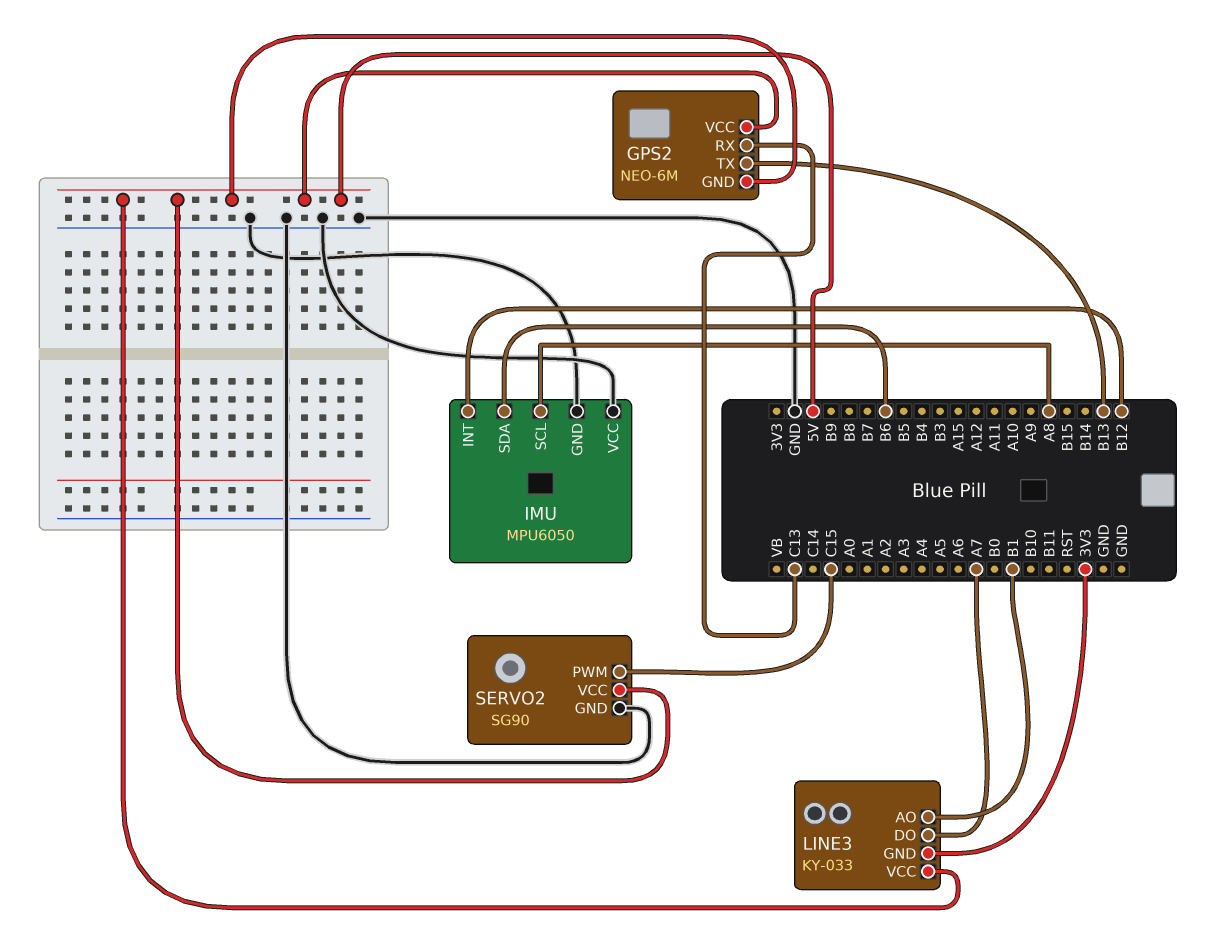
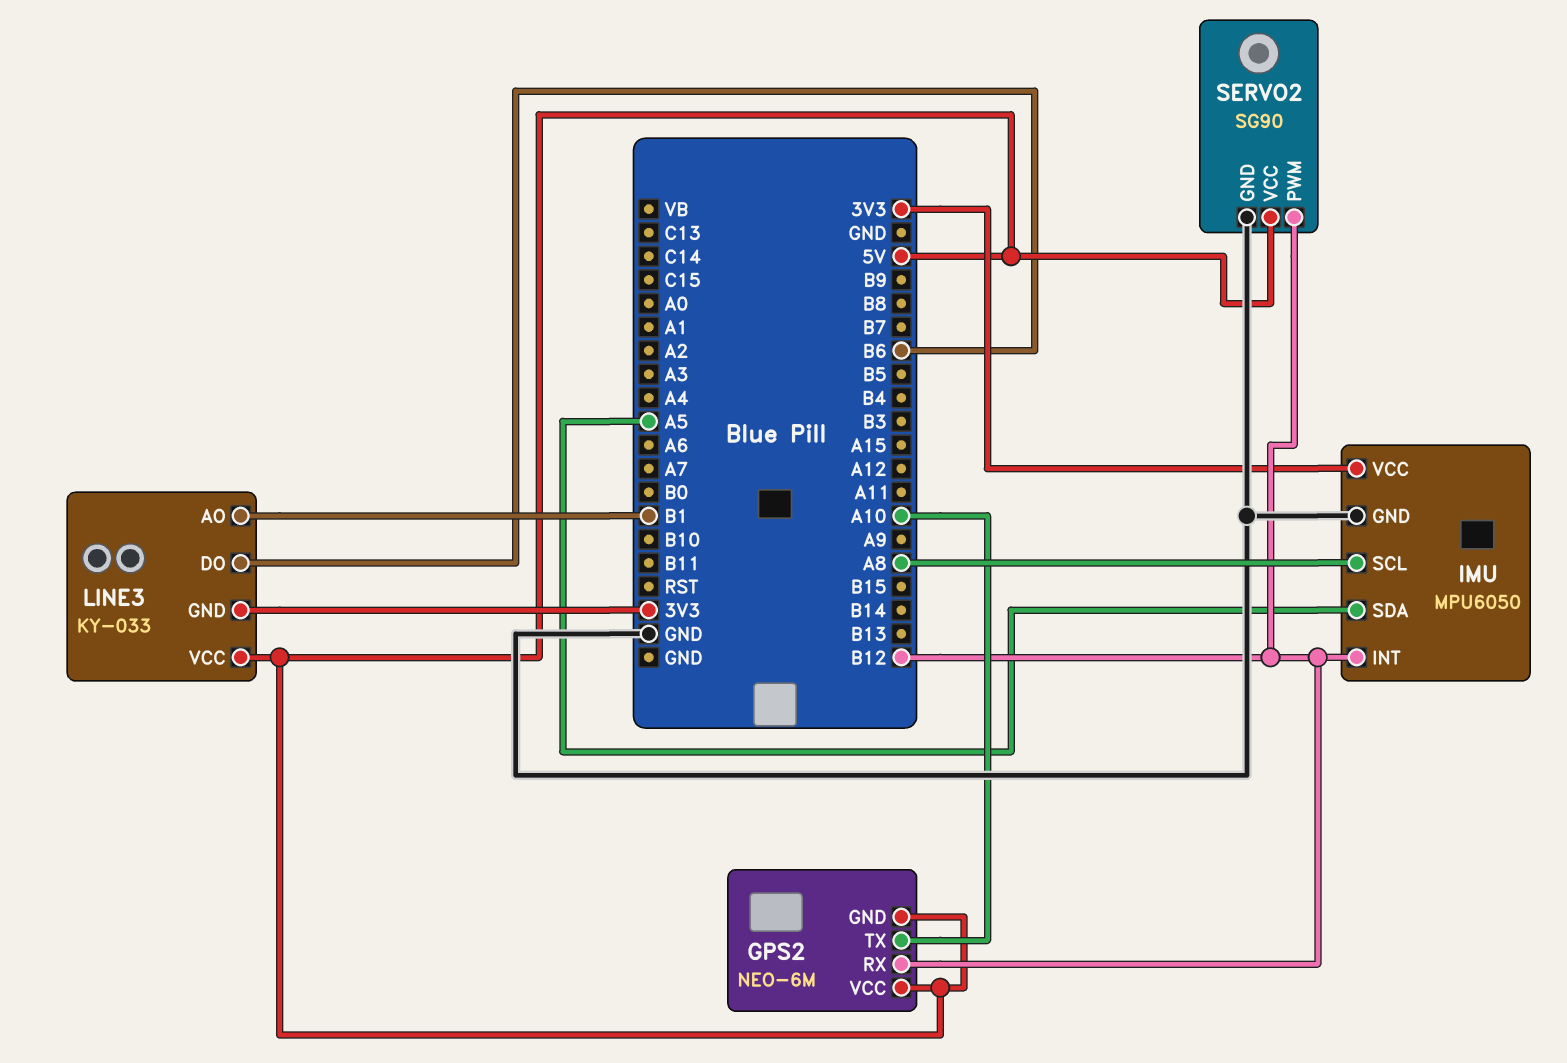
GPS2 pin RX: C13 -> B12
GPS2 pin TX: B13 -> A10
IMU pin SDA: B6 -> A5
IMU pin VCC: GND -> 3V3
LINE3 pin DO: A7 -> B6
SERVO2 pin PWM: C15 -> B12

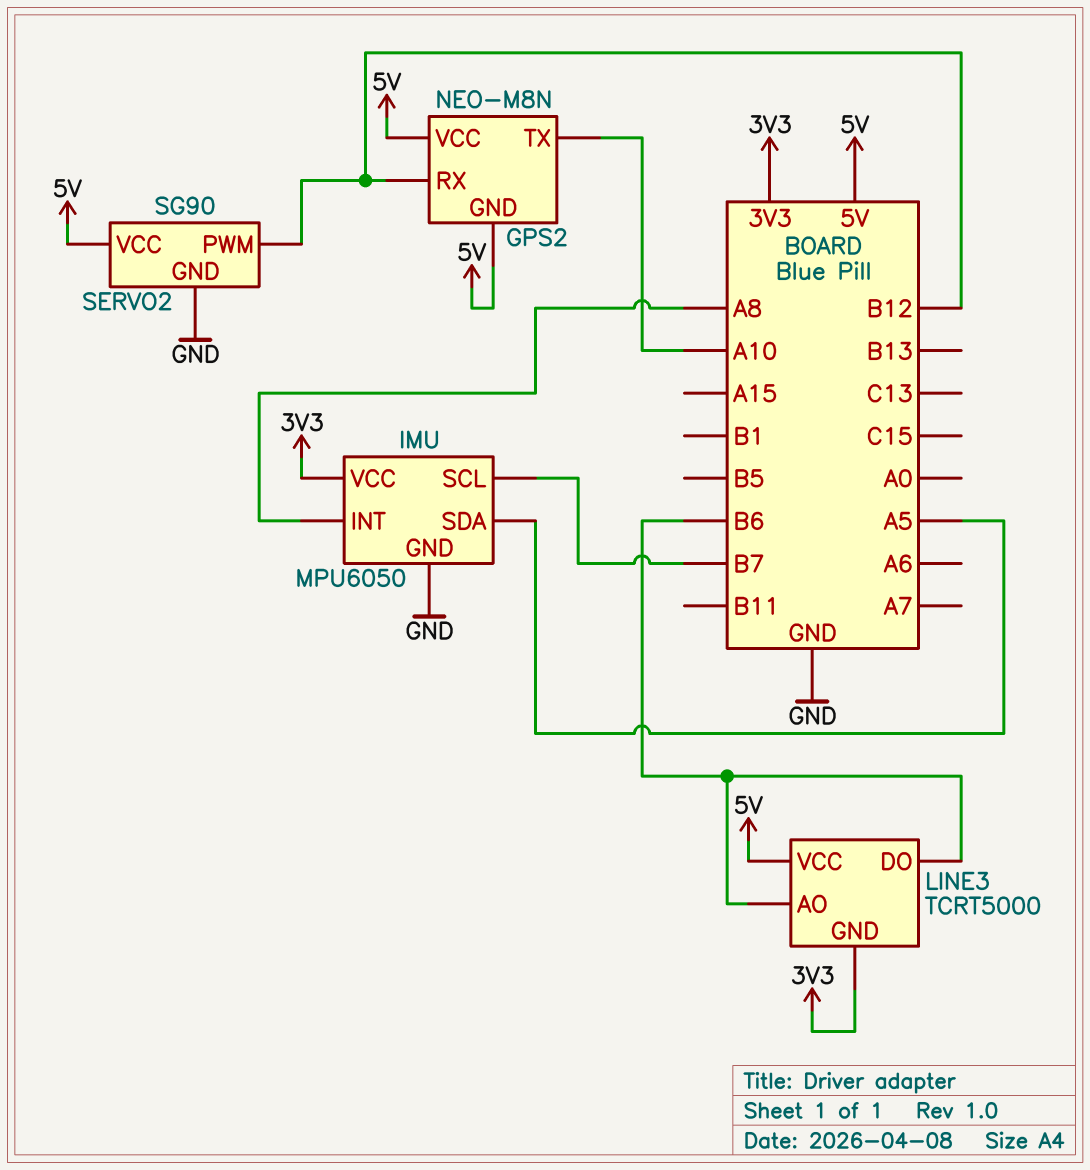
GPS2: NEO-6M -> NEO-M8N
IMU pin INT: B12 -> A8
IMU pin SCL: A8 -> B7
LINE3: KY-033 -> TCRT5000
LINE3 pin AO: B1 -> B6

